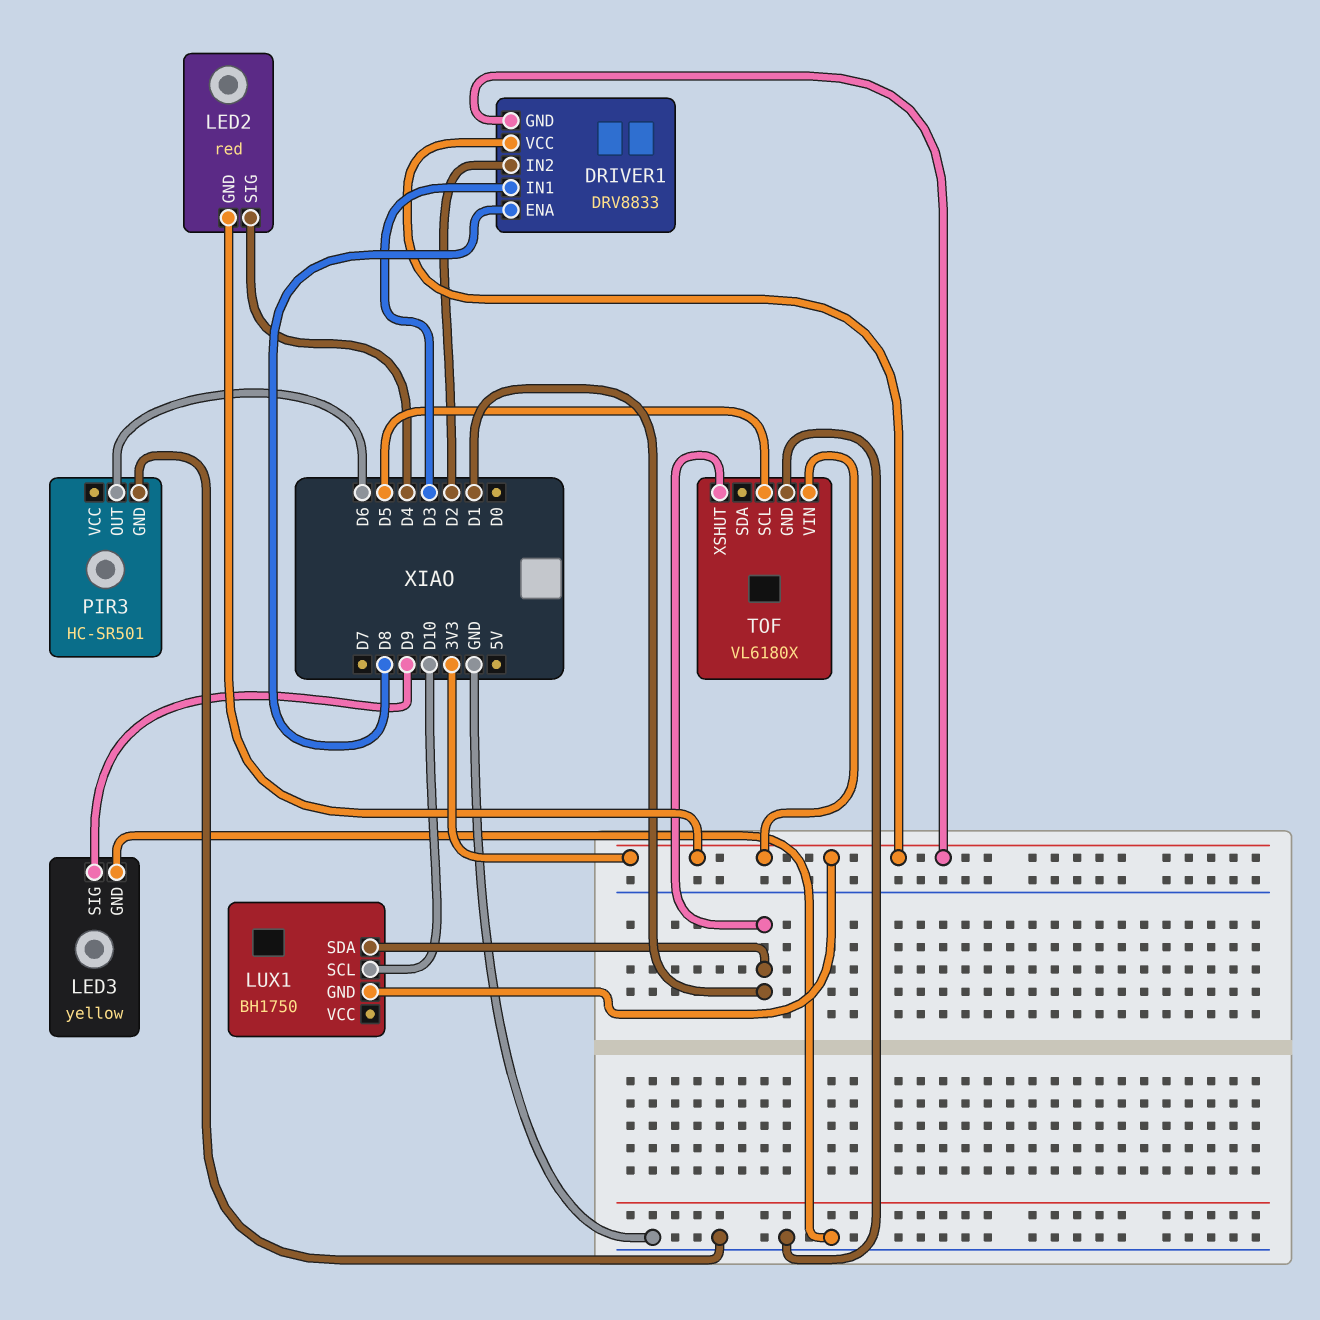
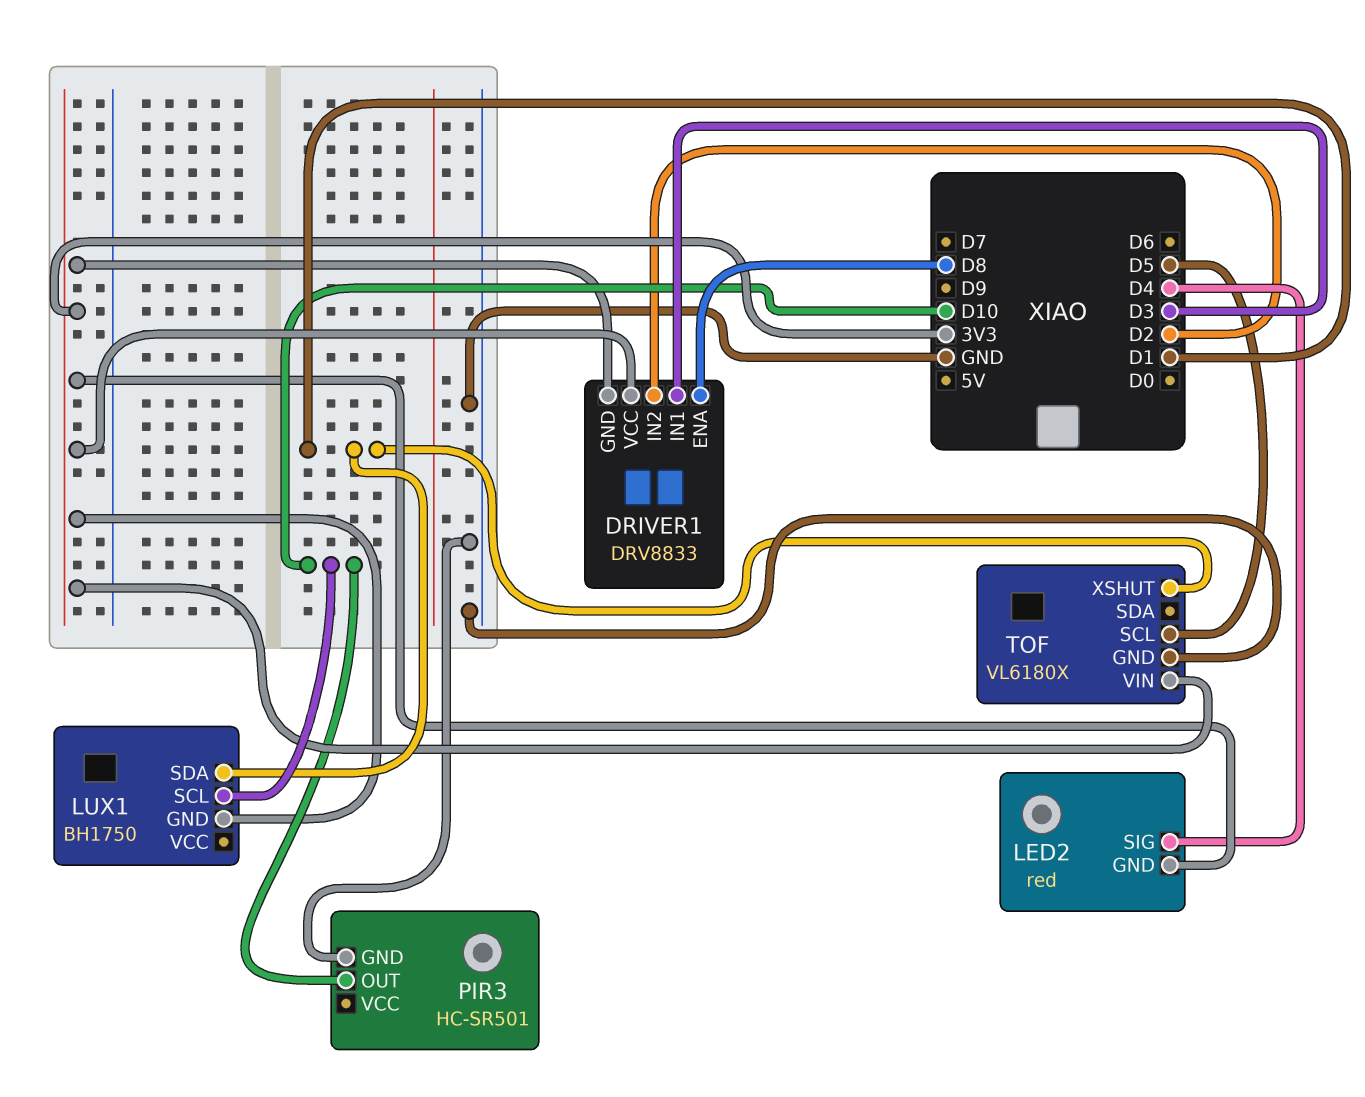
LED3: yellow -> none
LED3 pin GND: GND -> none
LED3 pin SIG: D9 -> none
PIR3 pin OUT: D6 -> D10

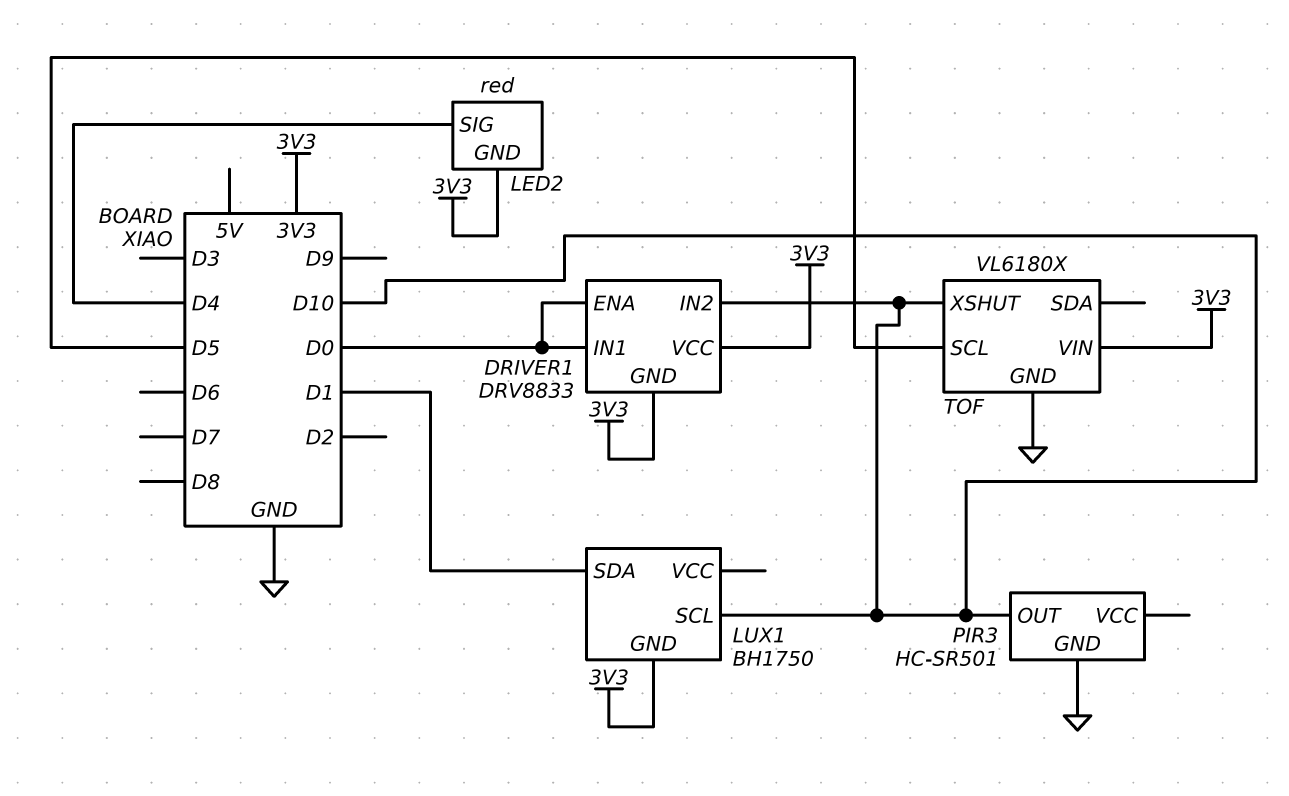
DRIVER1 pin ENA: D8 -> D0
DRIVER1 pin IN1: D3 -> D0
DRIVER1 pin IN2: D2 -> D10
TOF pin XSHUT: D1 -> D10

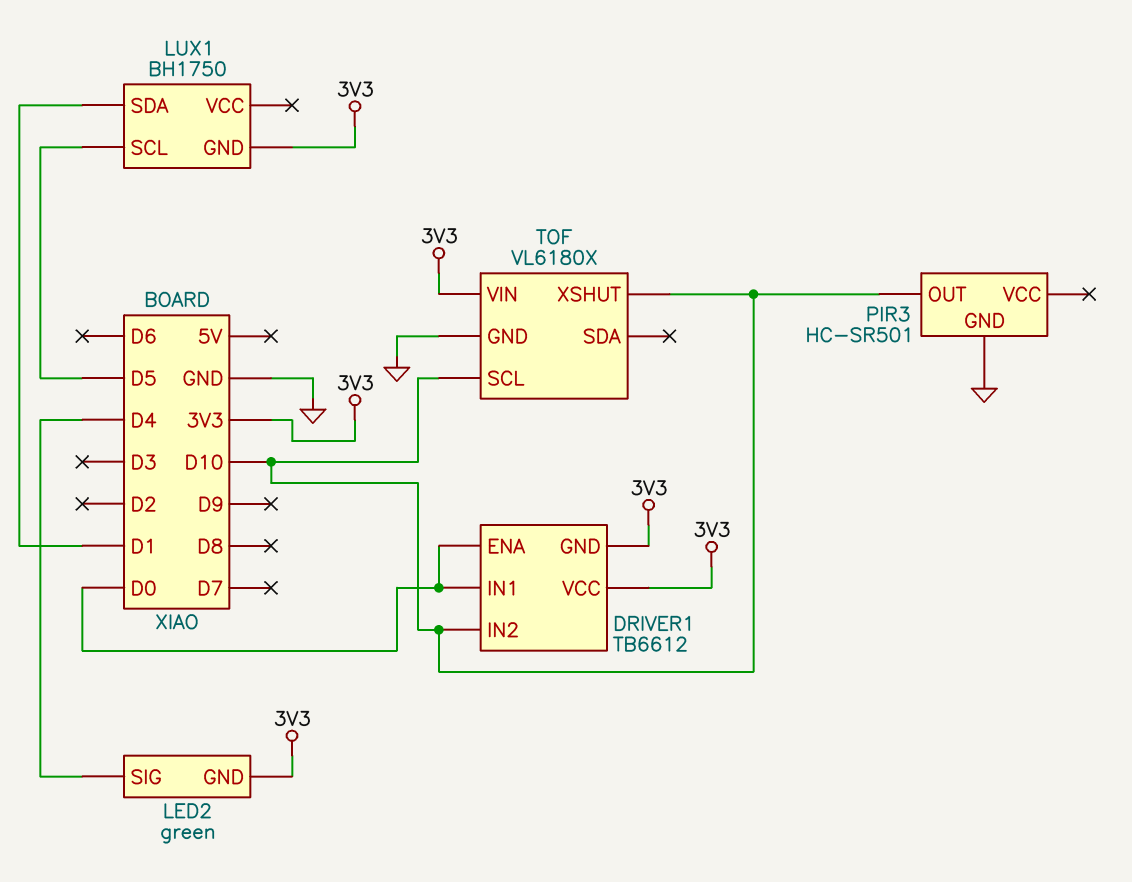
DRIVER1: DRV8833 -> TB6612
LED2: red -> green
LUX1 pin SCL: D10 -> D5
TOF pin SCL: D5 -> D10

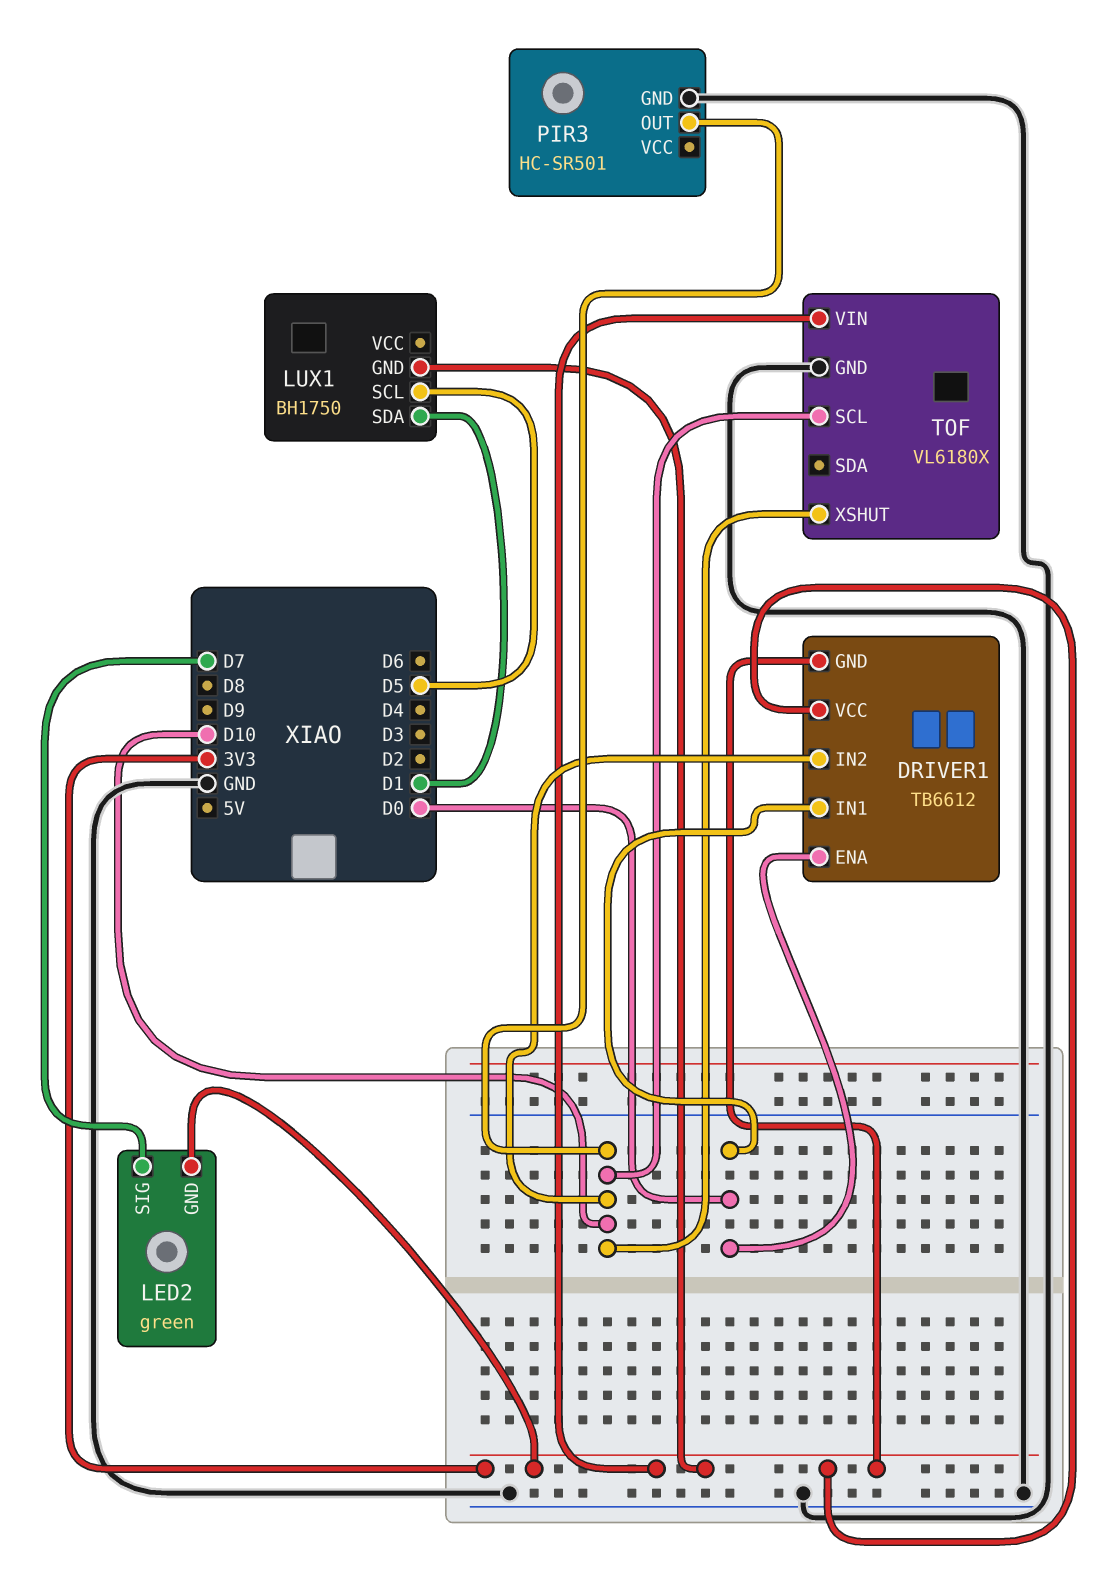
LED2 pin SIG: D4 -> D7

